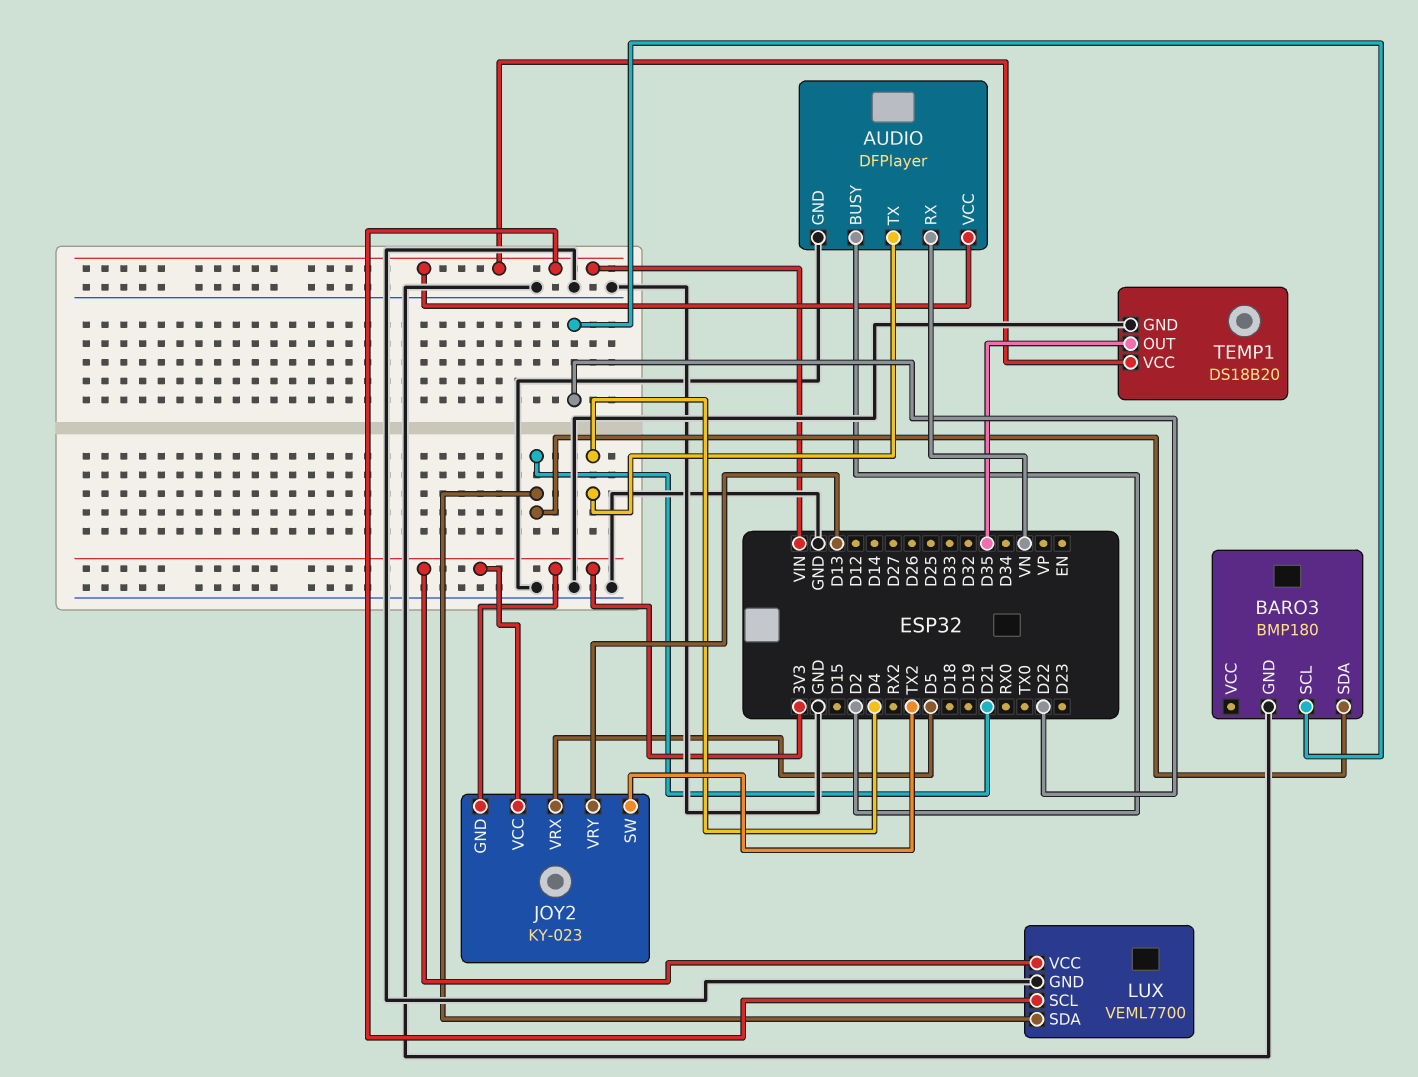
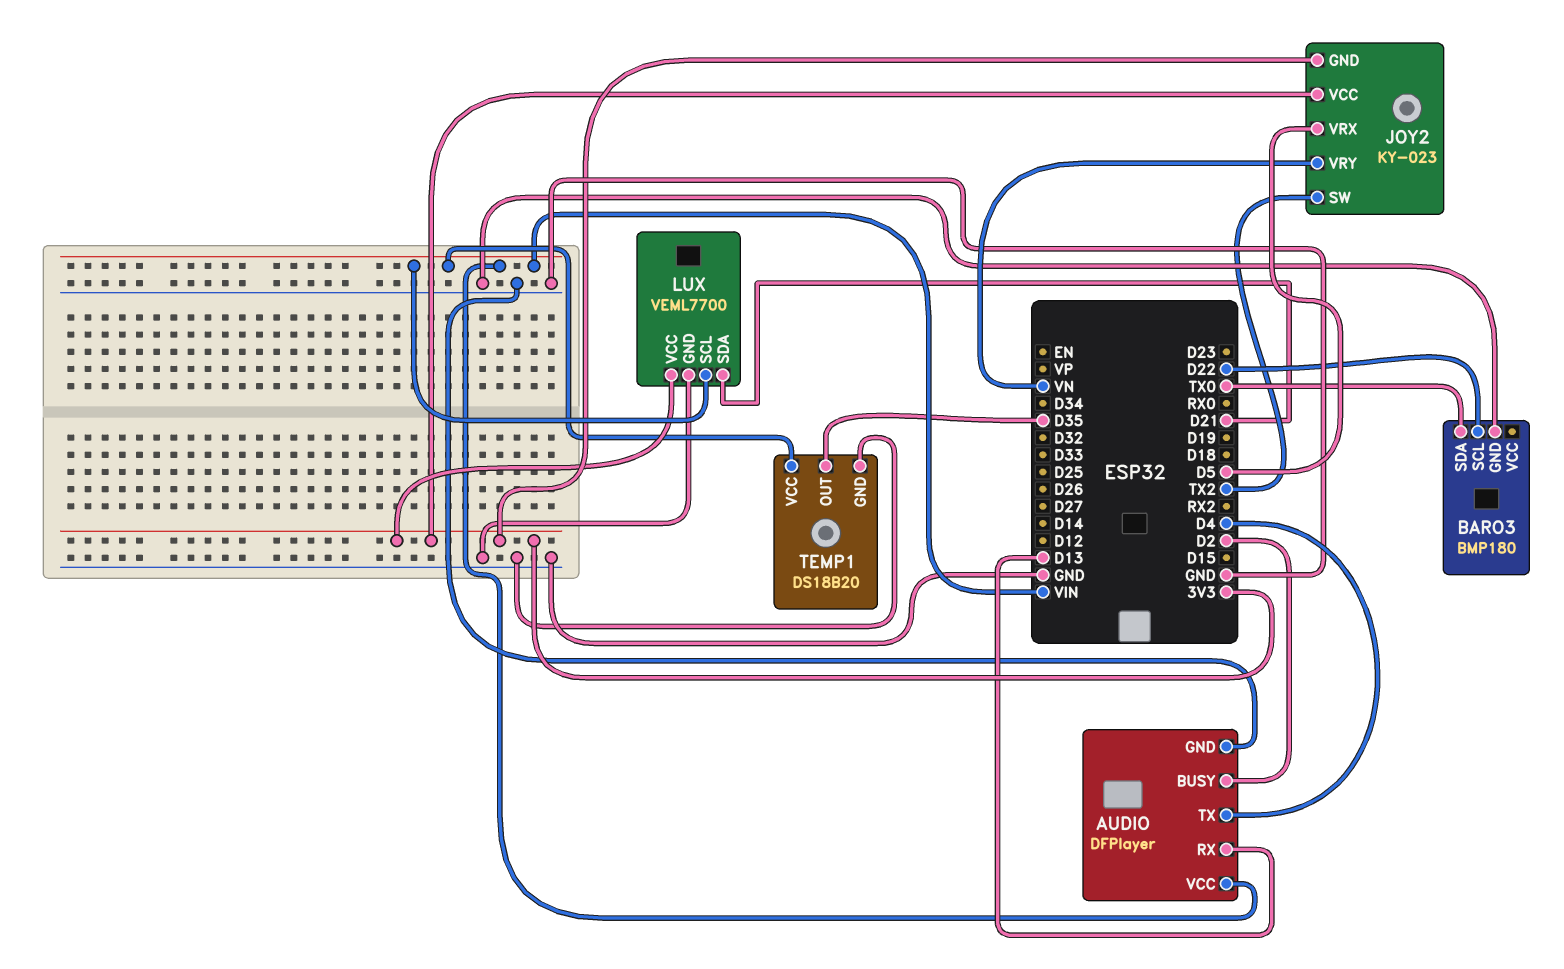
AUDIO pin RX: VN -> D13
BARO3 pin SDA: D21 -> TX0
JOY2 pin VRY: D13 -> VN

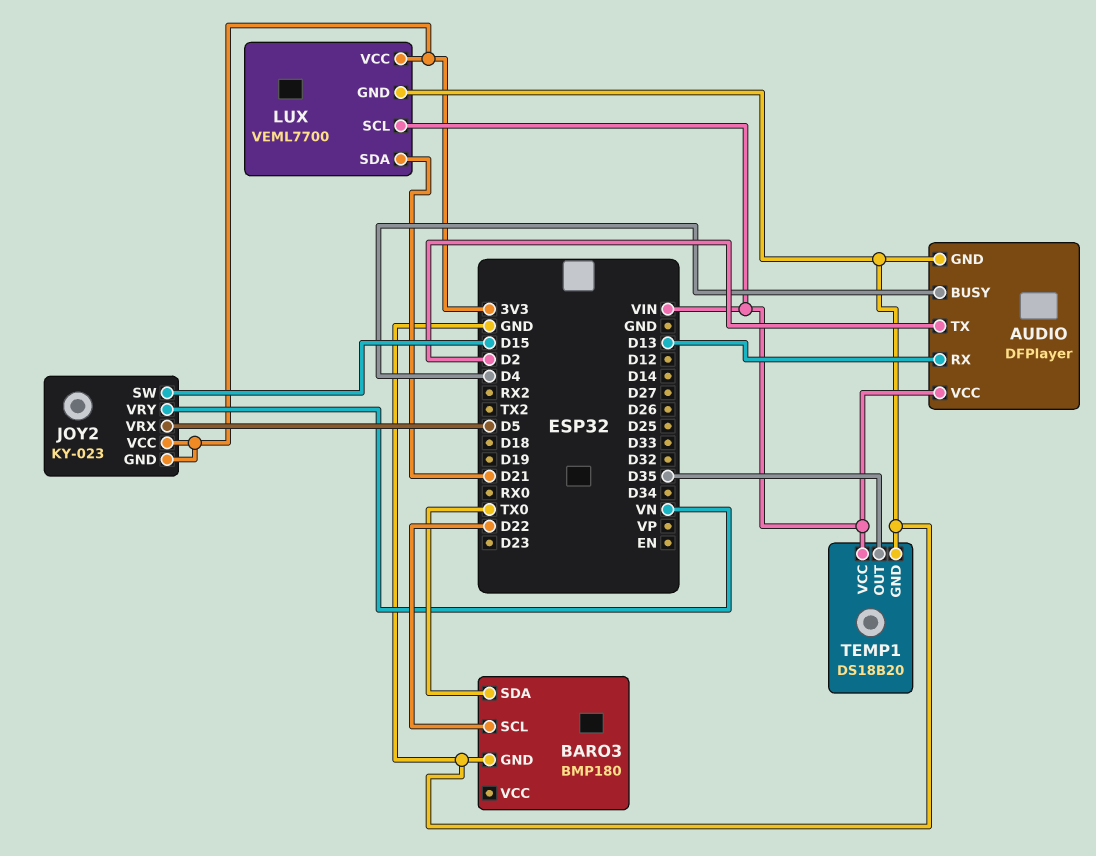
AUDIO pin BUSY: D2 -> D4
AUDIO pin TX: D4 -> D2
JOY2 pin SW: TX2 -> D15

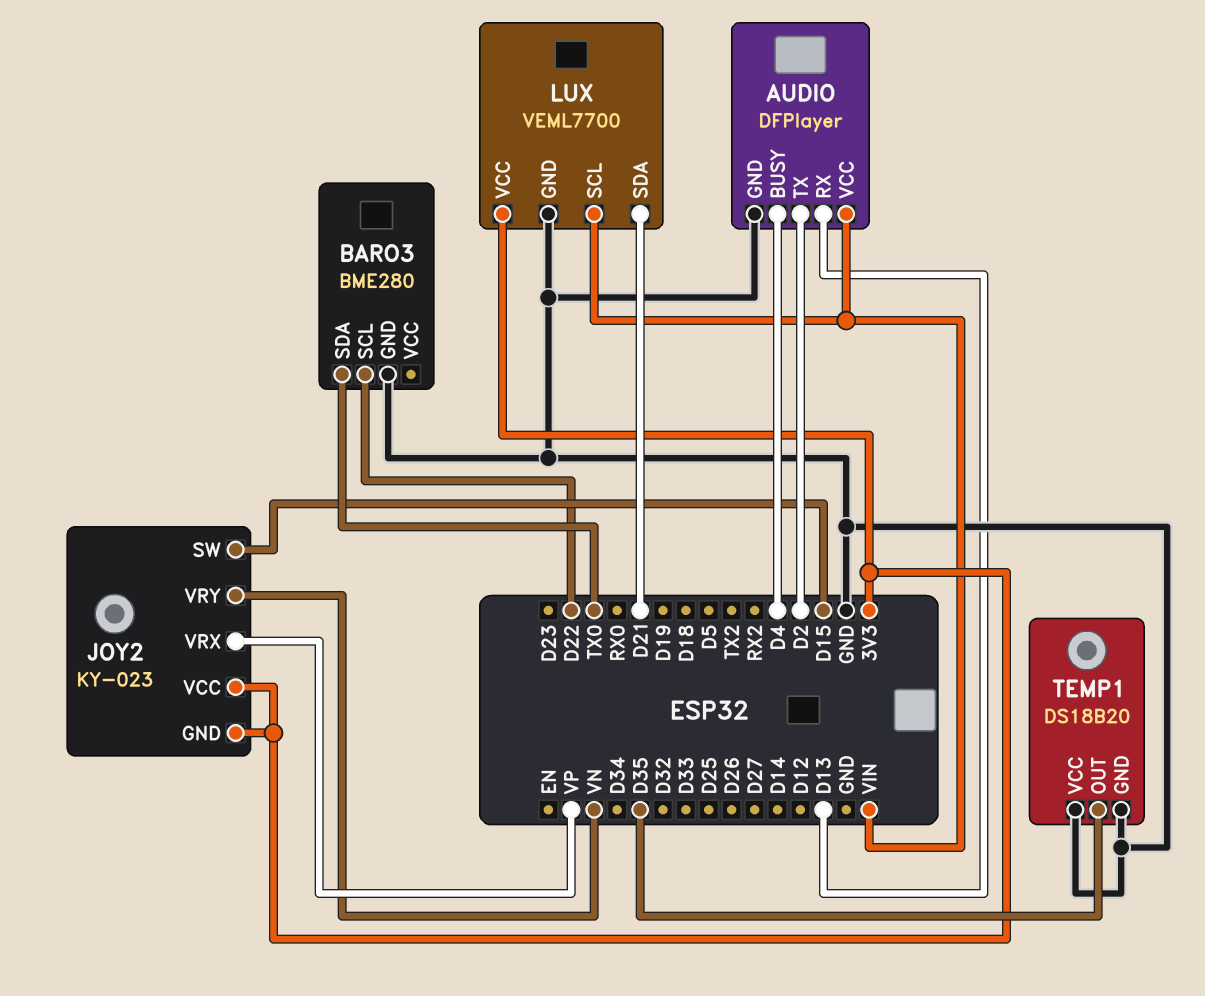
BARO3: BMP180 -> BME280
JOY2 pin VRX: D5 -> VP
TEMP1 pin VCC: VIN -> GND

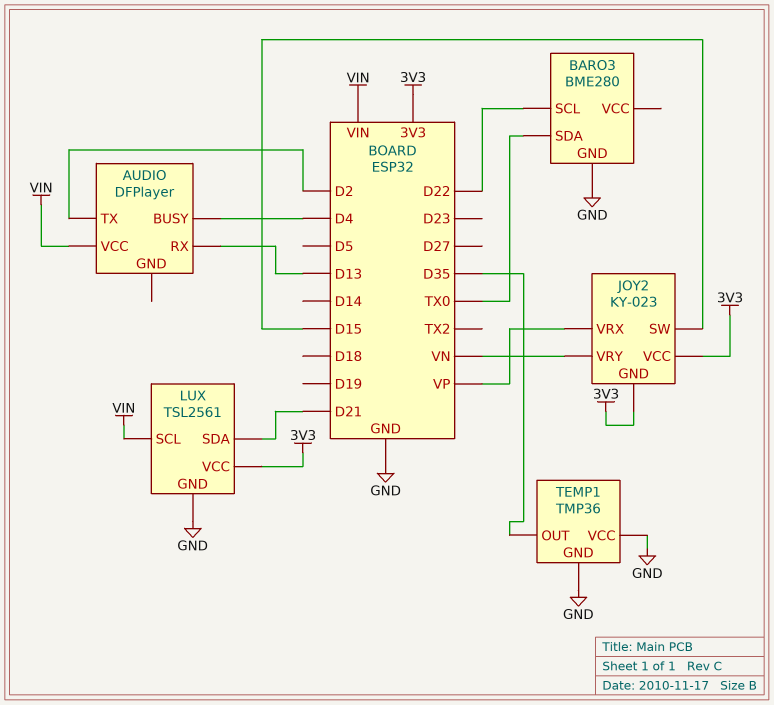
AUDIO pin GND: GND -> none
LUX: VEML7700 -> TSL2561
TEMP1: DS18B20 -> TMP36

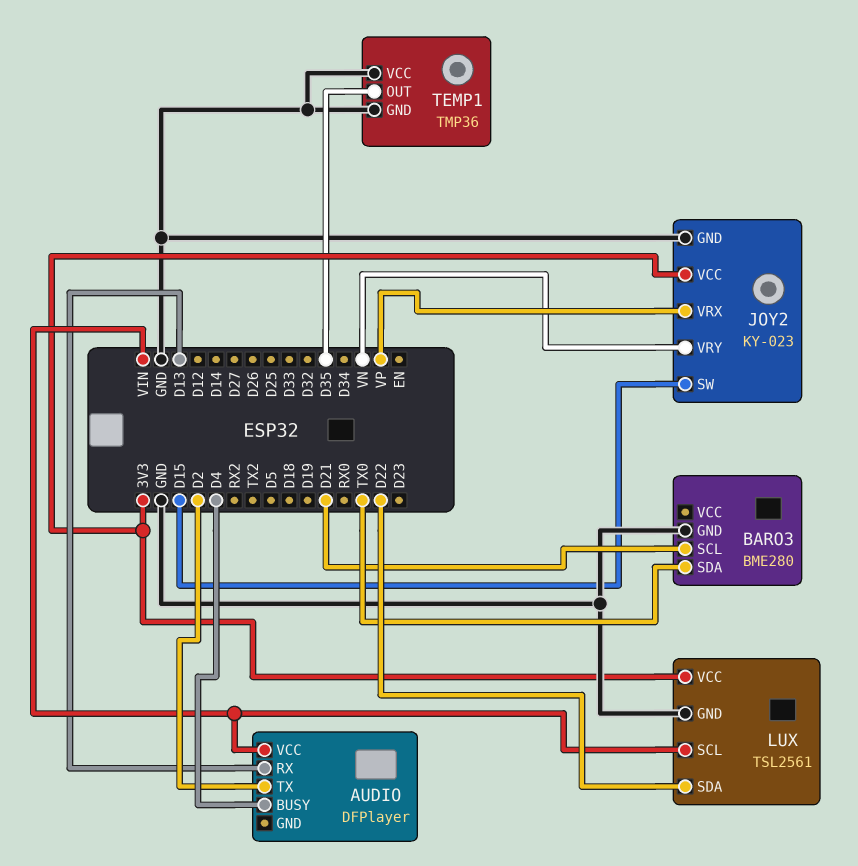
BARO3 pin SCL: D22 -> D21
JOY2 pin GND: 3V3 -> GND
LUX pin SDA: D21 -> D22

